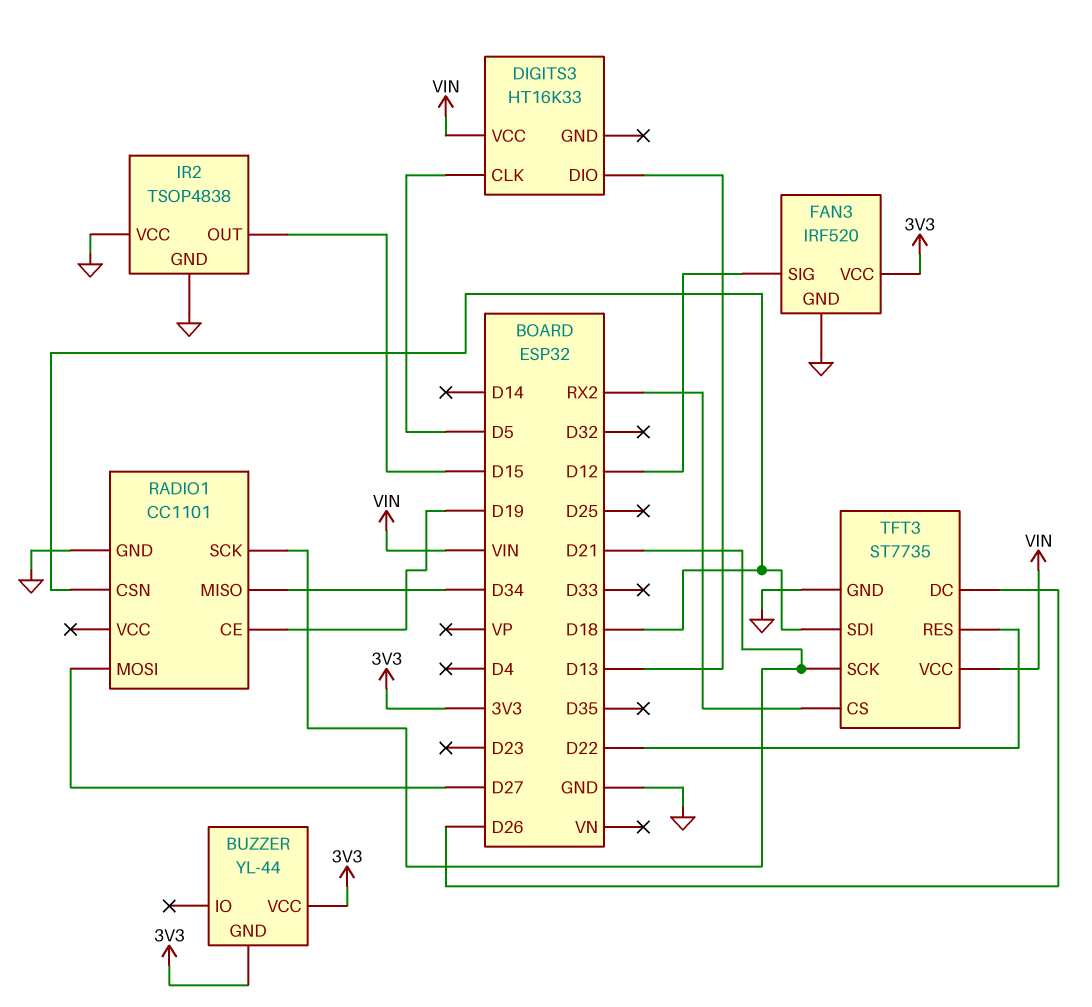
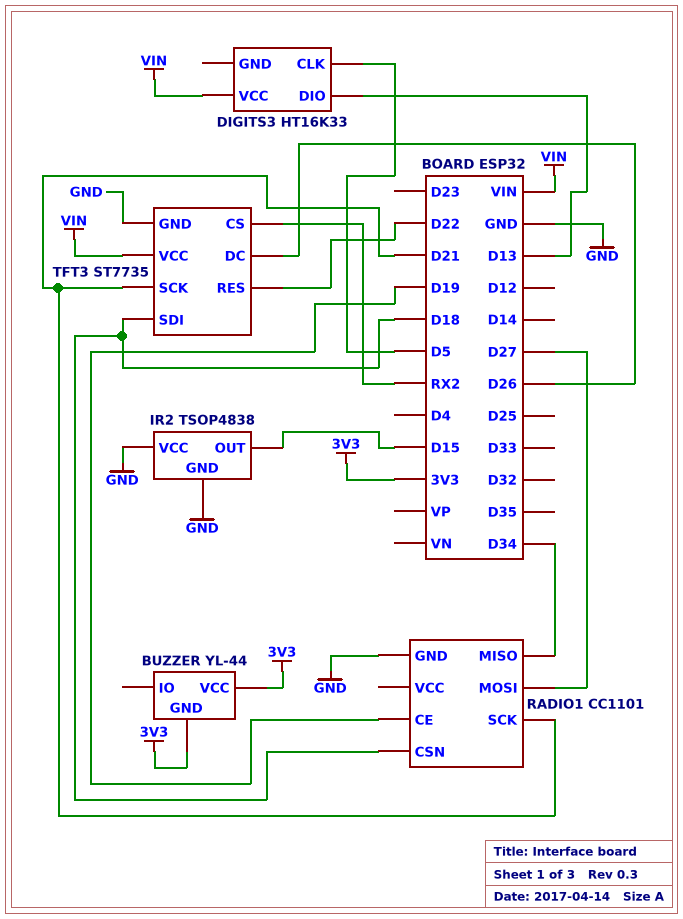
FAN3: IRF520 -> none
FAN3 pin GND: GND -> none
FAN3 pin SIG: D12 -> none
FAN3 pin VCC: 3V3 -> none

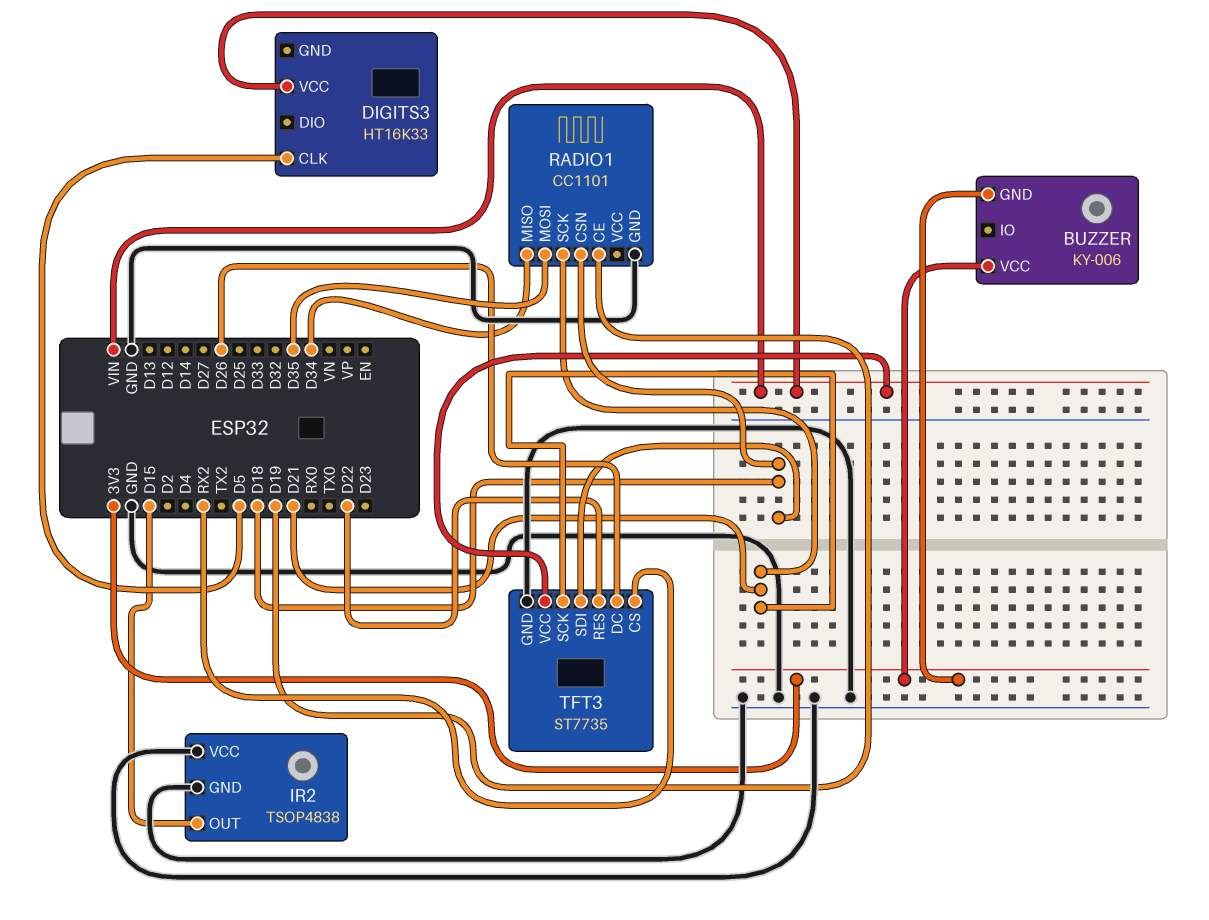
BUZZER: YL-44 -> KY-006
DIGITS3 pin DIO: D13 -> none
RADIO1 pin MOSI: D27 -> D35

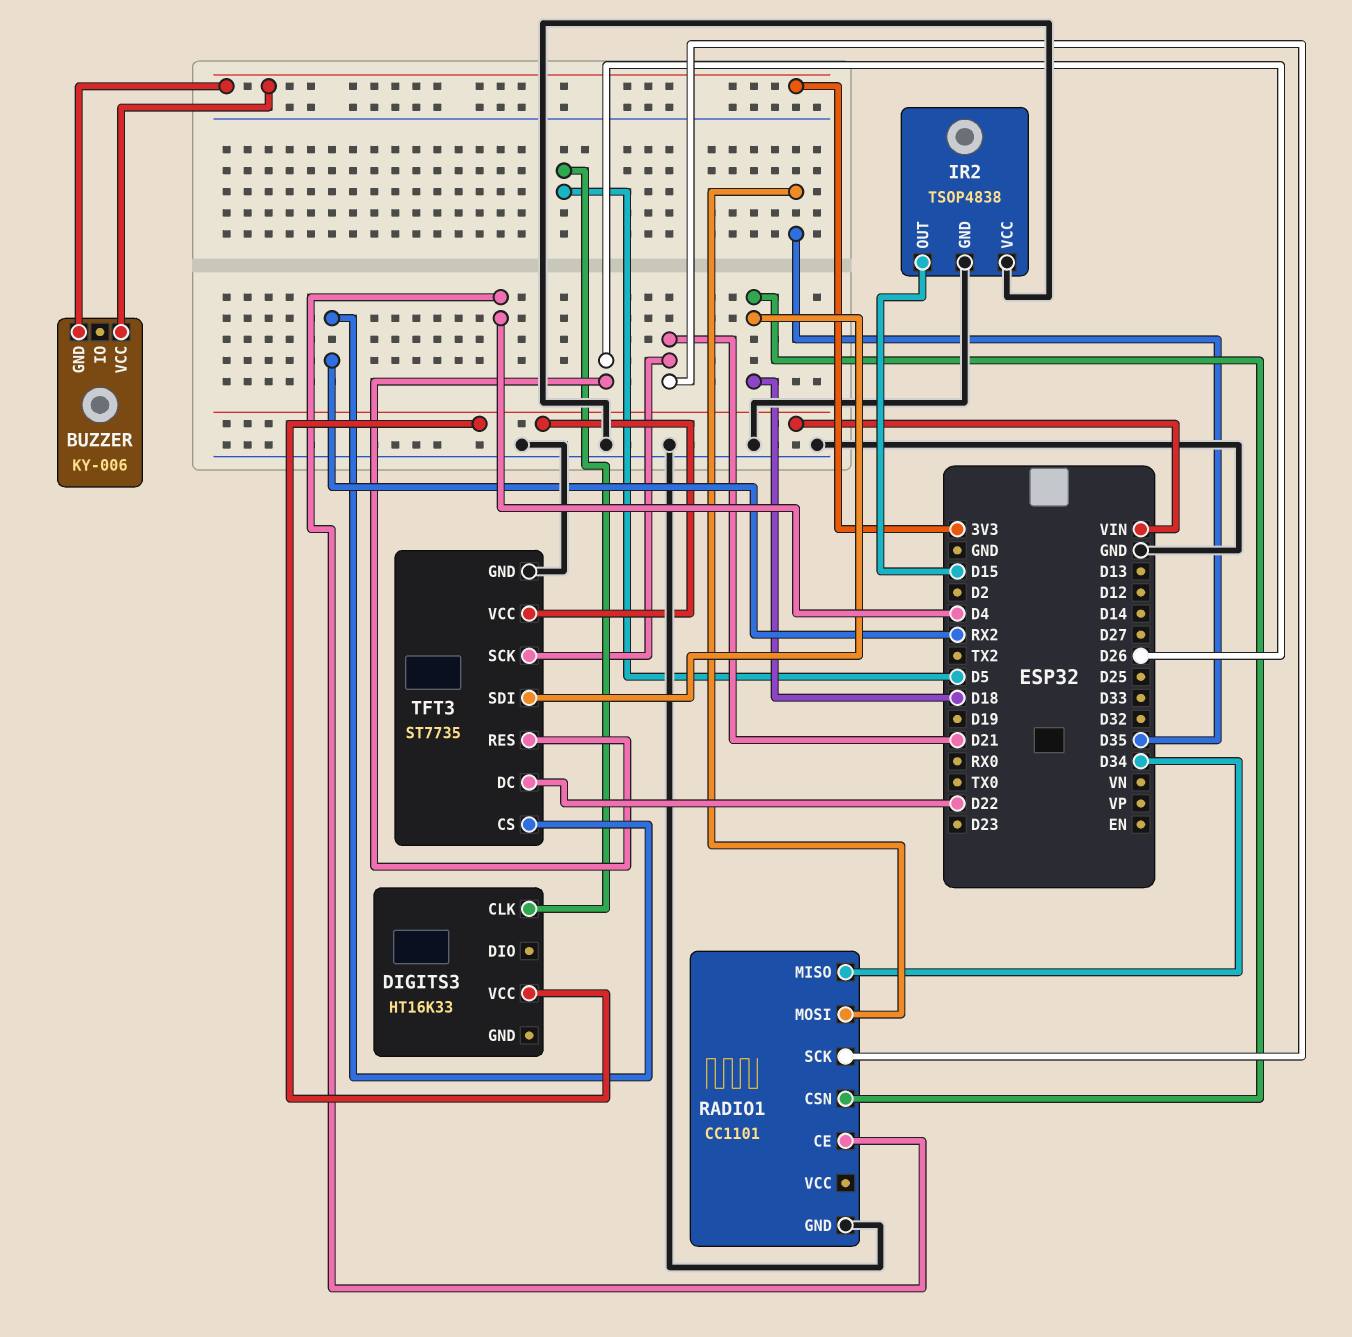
RADIO1 pin CE: D19 -> D4
TFT3 pin DC: D26 -> D22
TFT3 pin RES: D22 -> D26

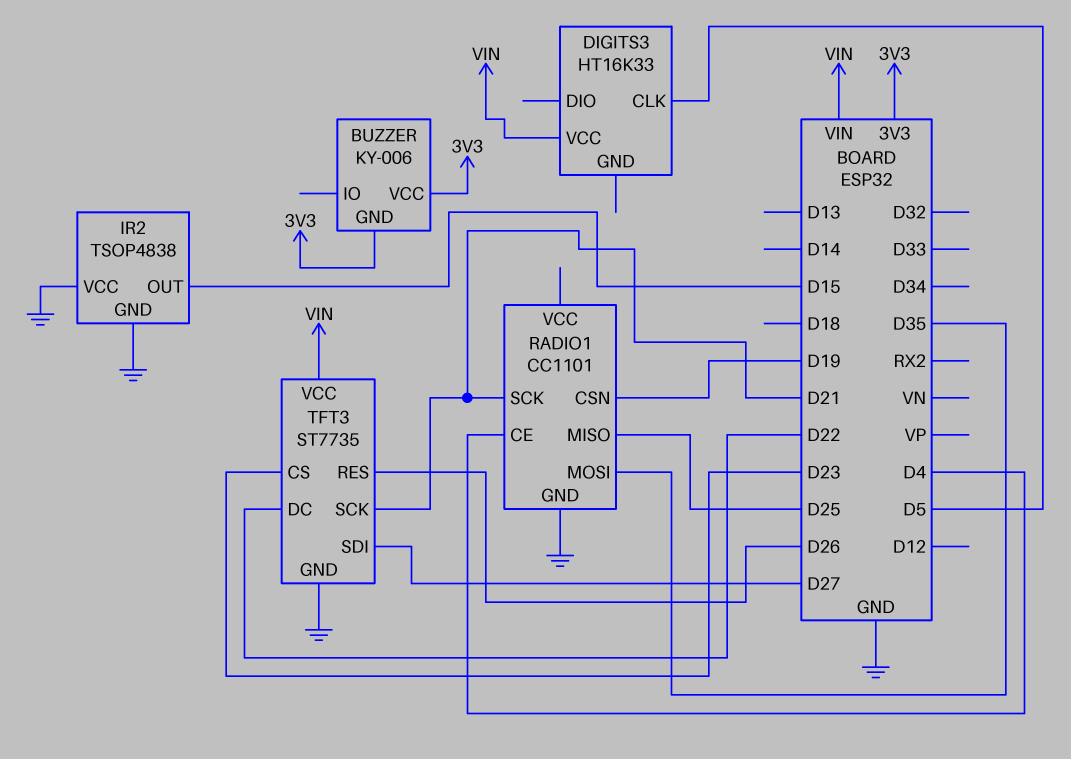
RADIO1 pin CSN: D18 -> D19
RADIO1 pin MISO: D34 -> D25
TFT3 pin CS: RX2 -> D23
TFT3 pin SDI: D18 -> D27

